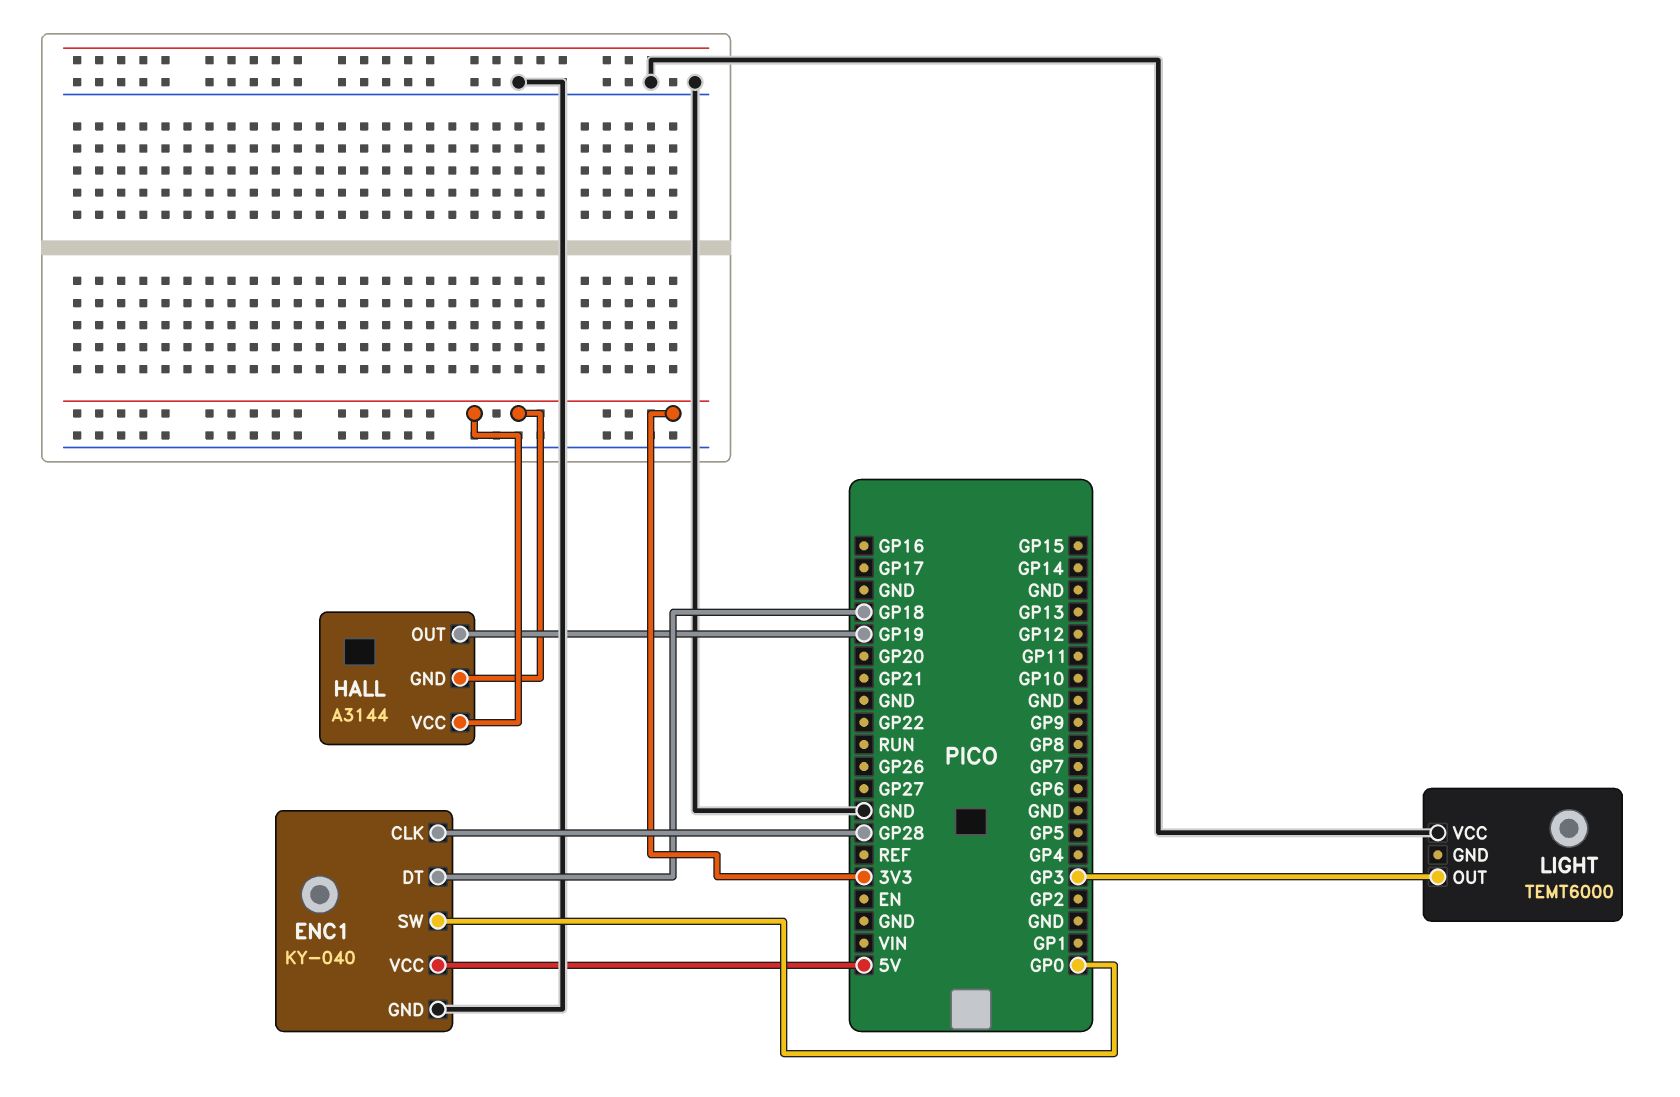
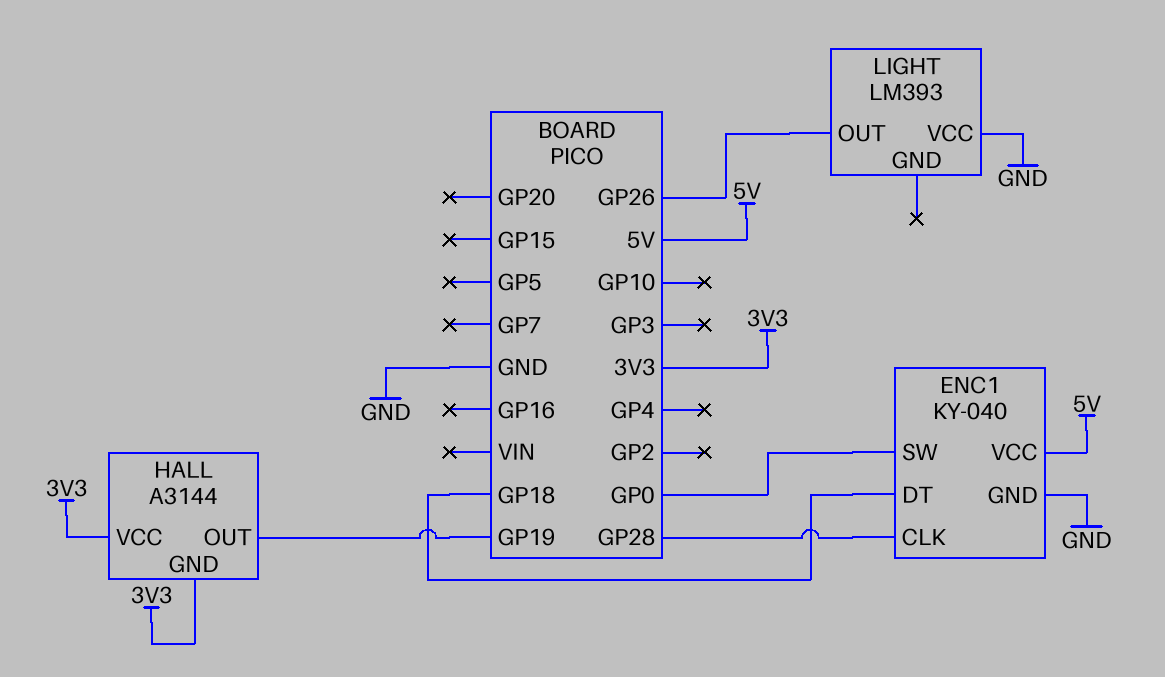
LIGHT: TEMT6000 -> LM393
LIGHT pin OUT: GP3 -> GP26

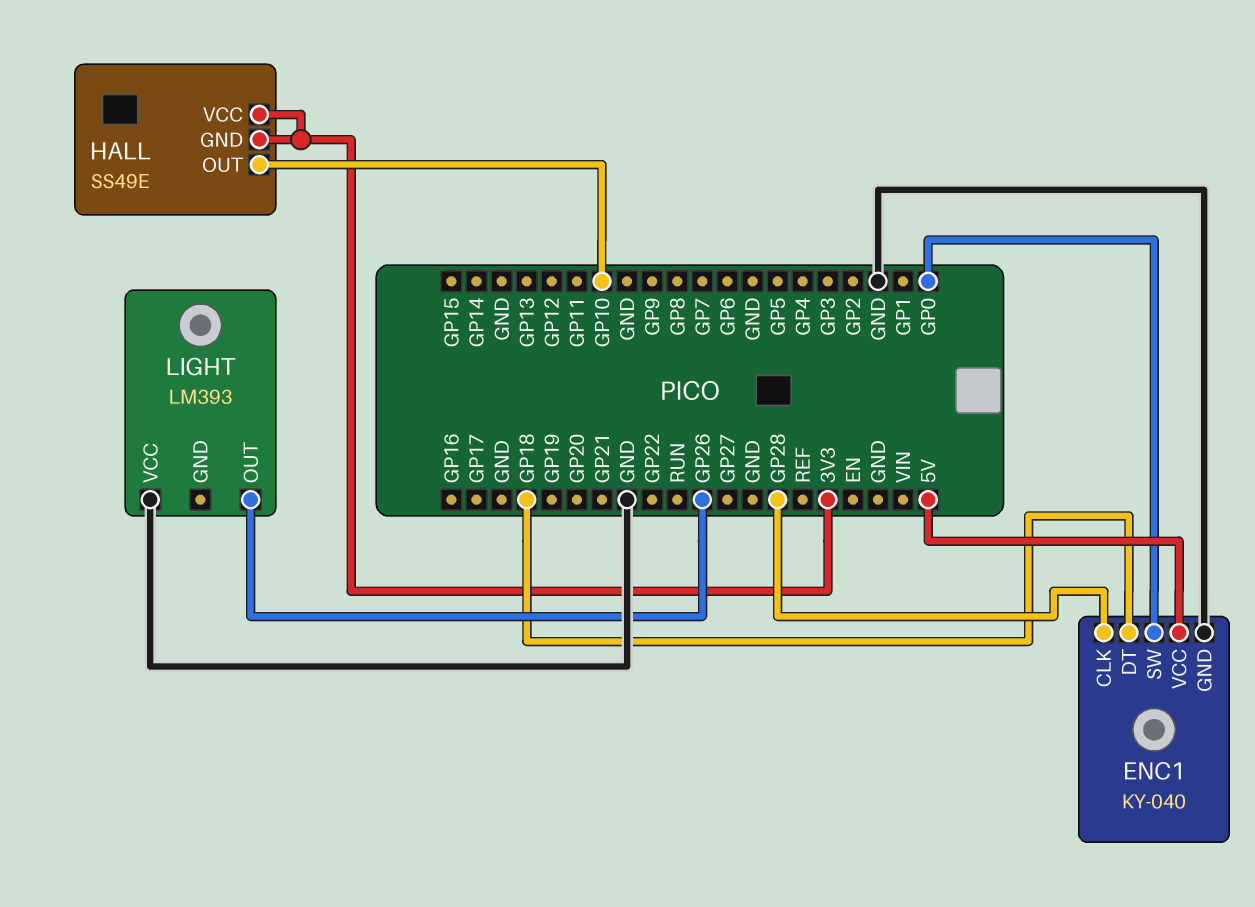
HALL: A3144 -> SS49E
HALL pin OUT: GP19 -> GP10

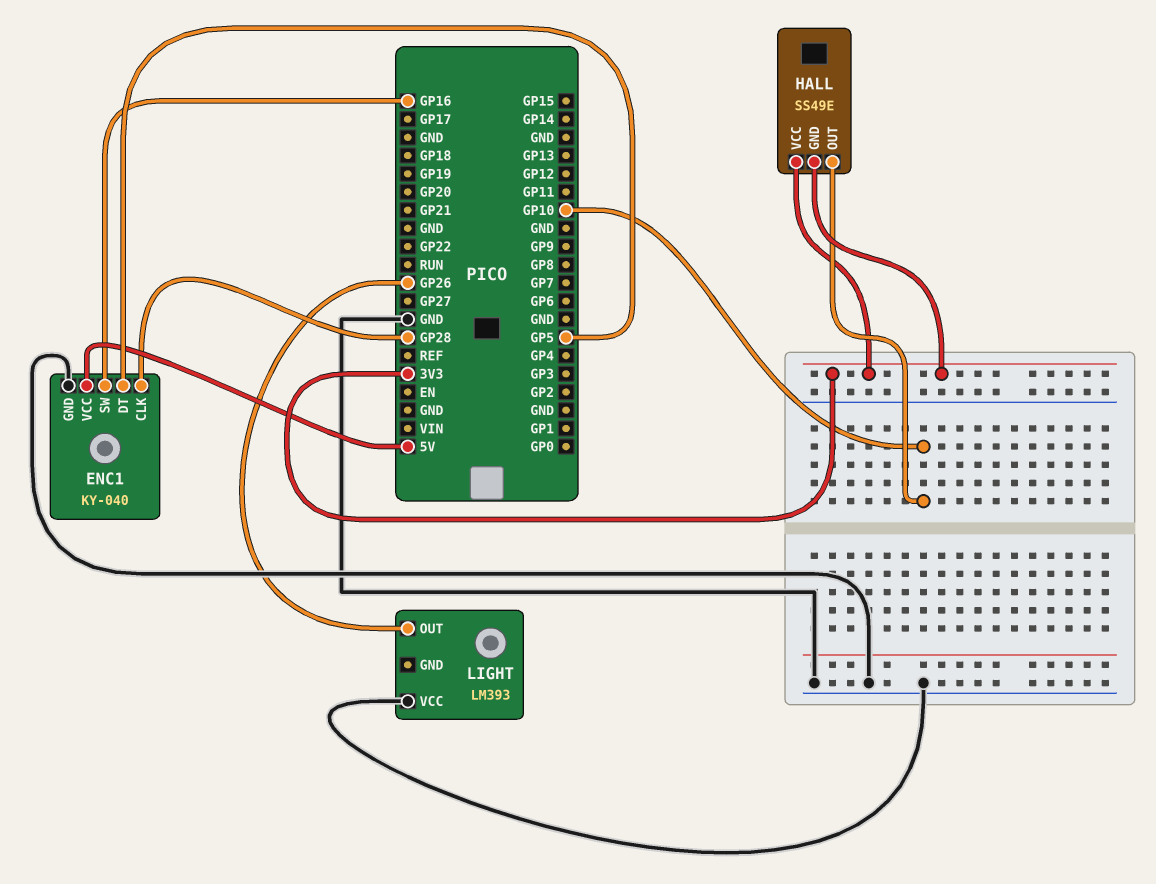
ENC1 pin DT: GP18 -> GP5
ENC1 pin SW: GP0 -> GP16

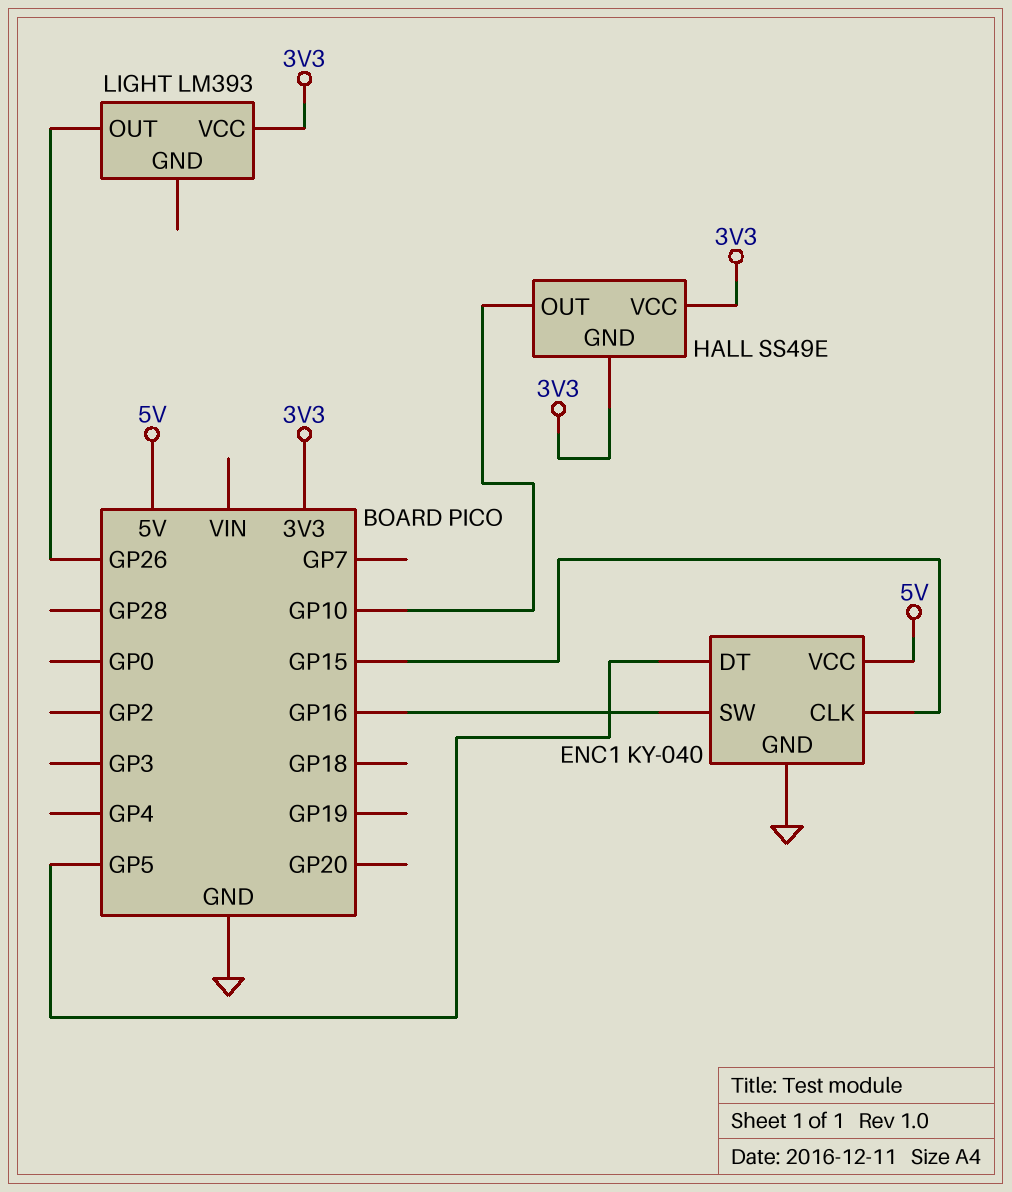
ENC1 pin CLK: GP28 -> GP15
LIGHT pin VCC: GND -> 3V3

